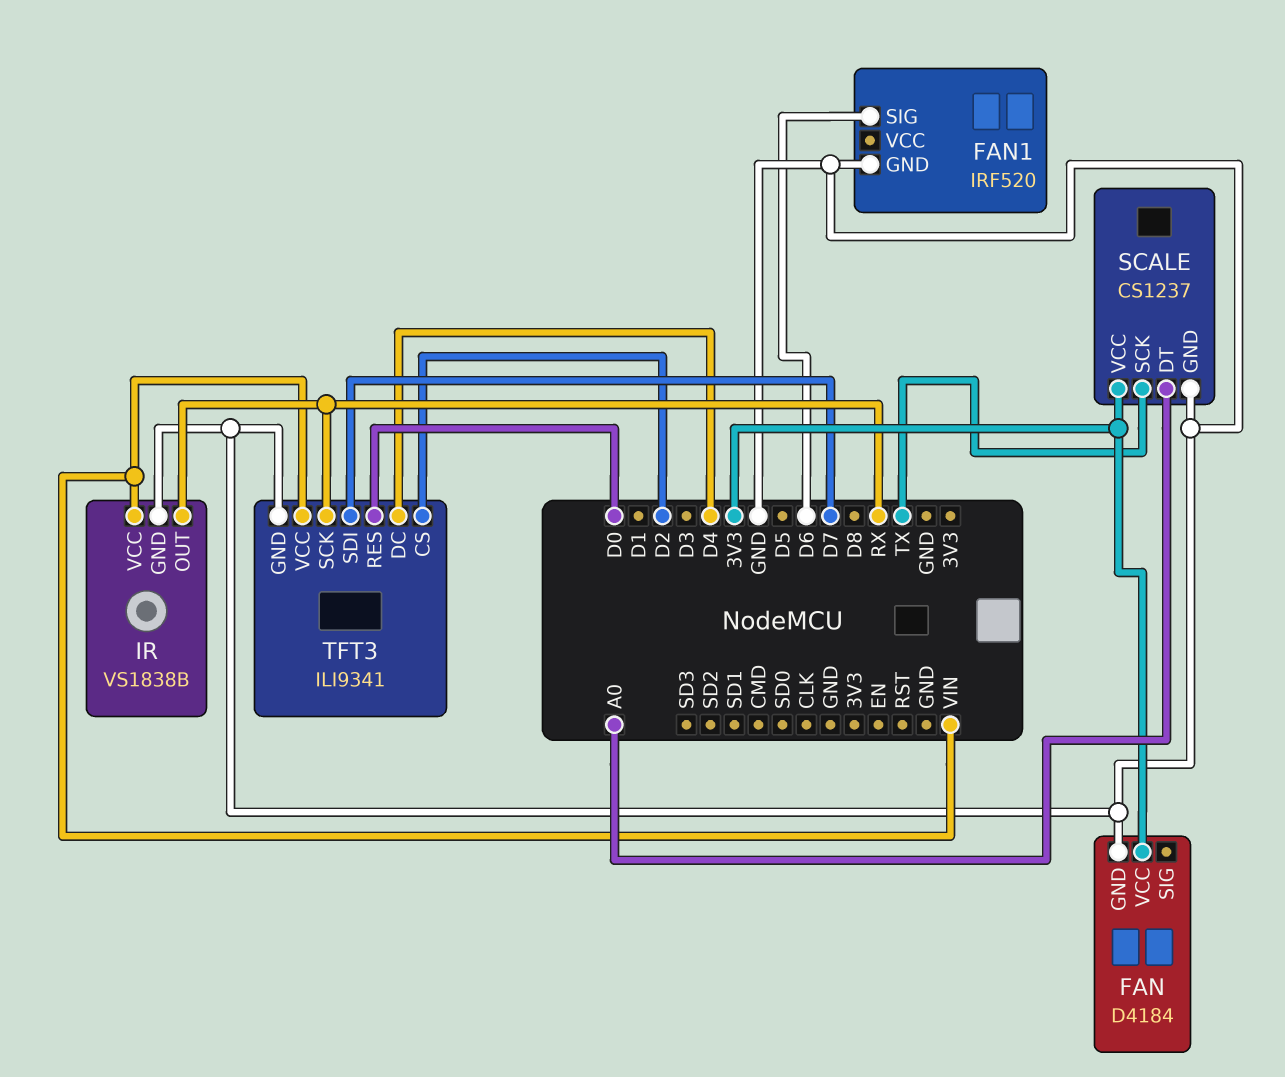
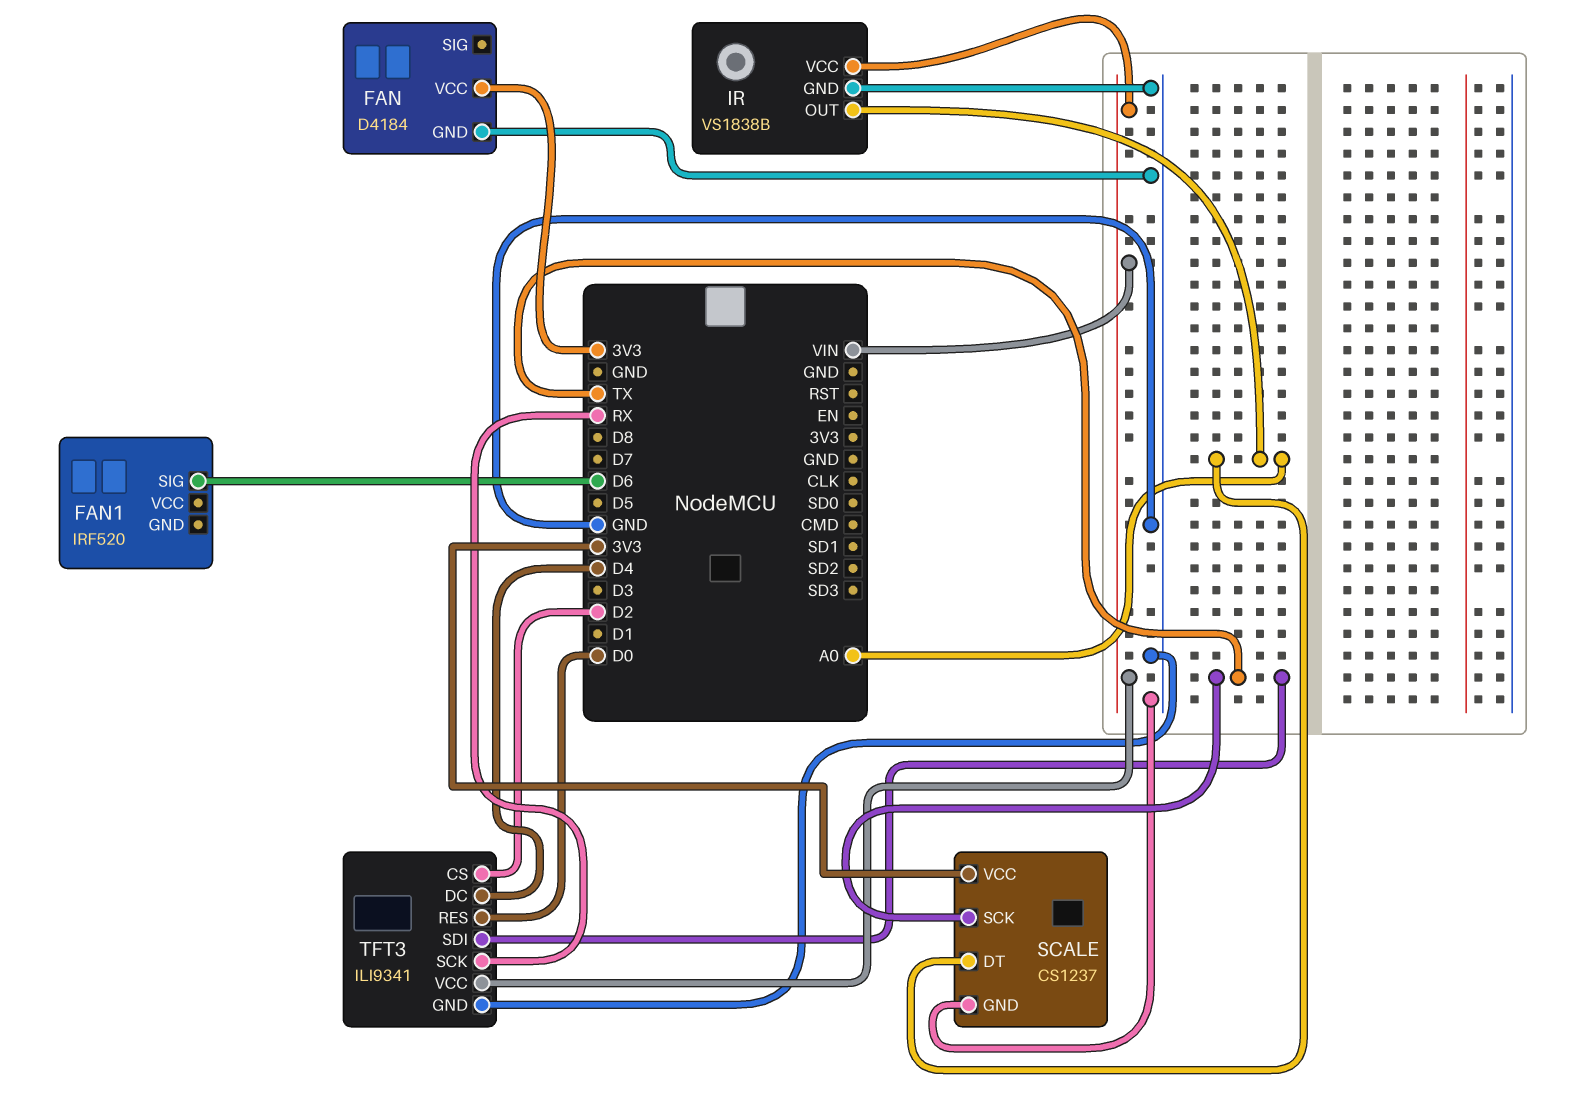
FAN1 pin GND: GND -> none
IR pin OUT: RX -> A0
TFT3 pin SDI: D7 -> TX

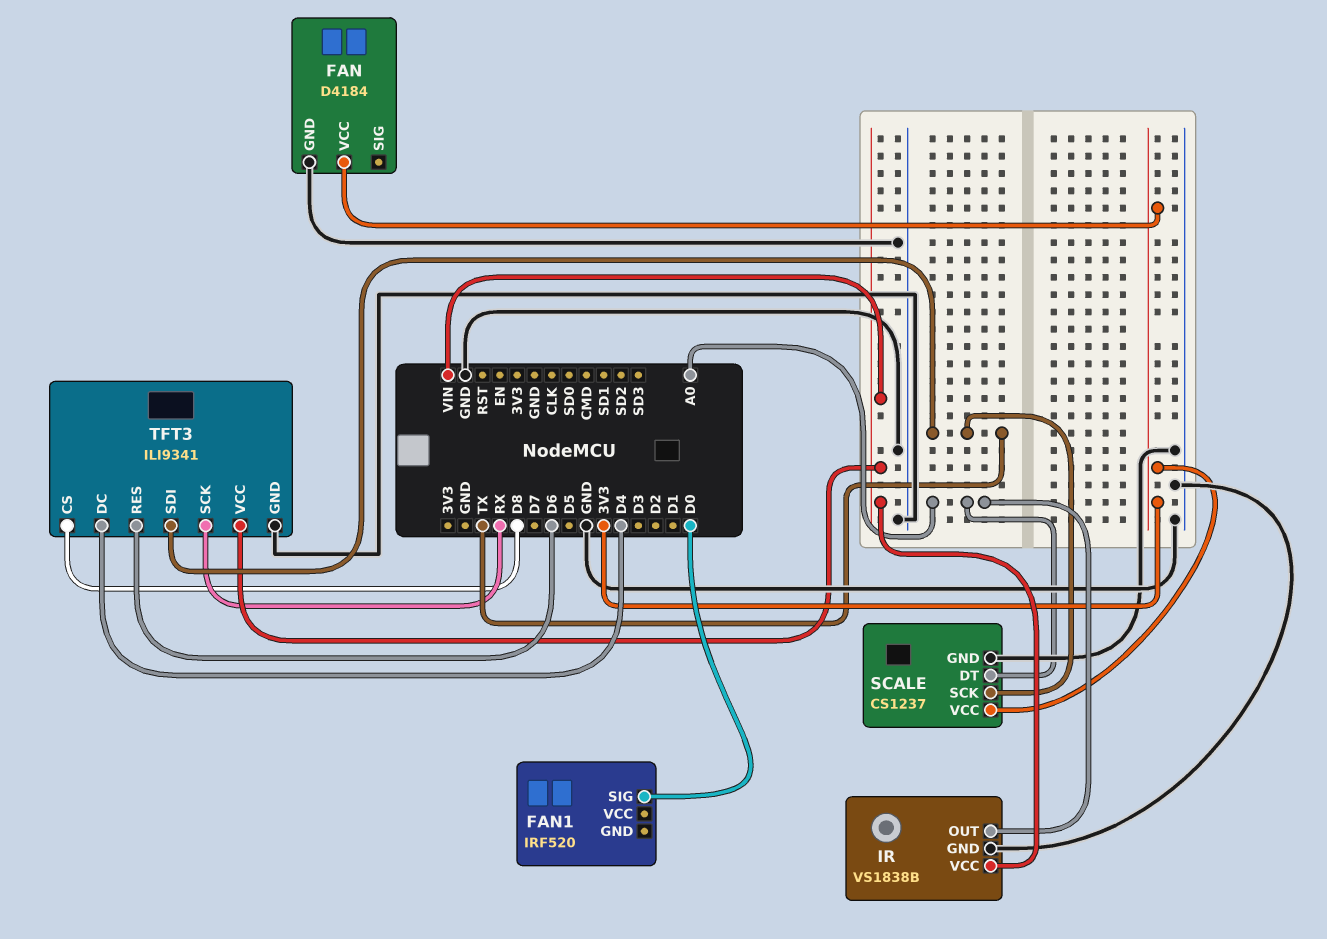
FAN1 pin SIG: D6 -> D0
TFT3 pin CS: D2 -> D8
TFT3 pin RES: D0 -> D6

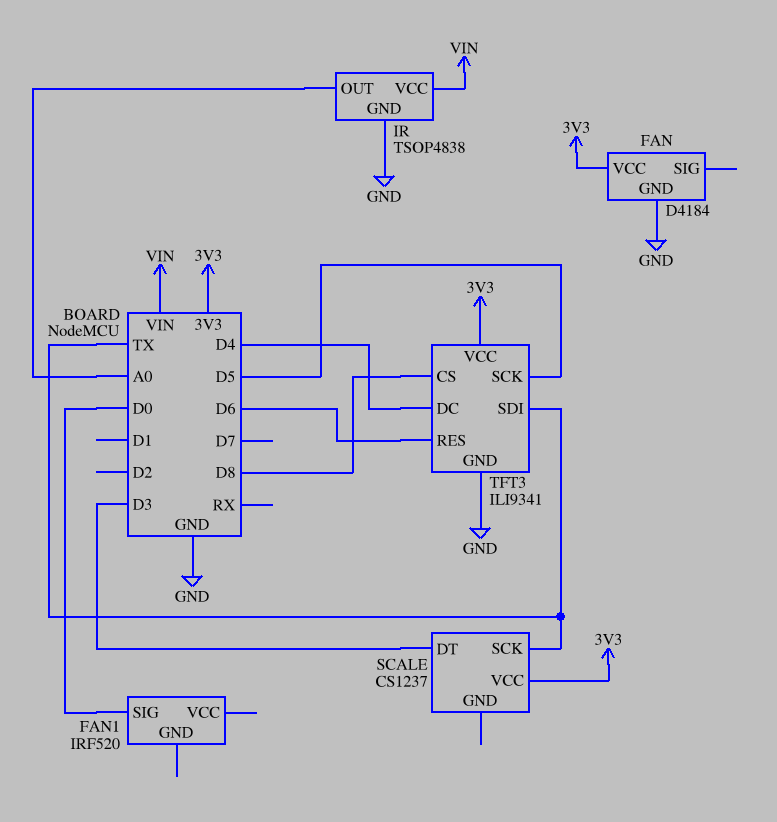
IR: VS1838B -> TSOP4838
SCALE pin DT: A0 -> D3
SCALE pin GND: GND -> none
TFT3 pin SCK: RX -> D5
TFT3 pin VCC: VIN -> 3V3

